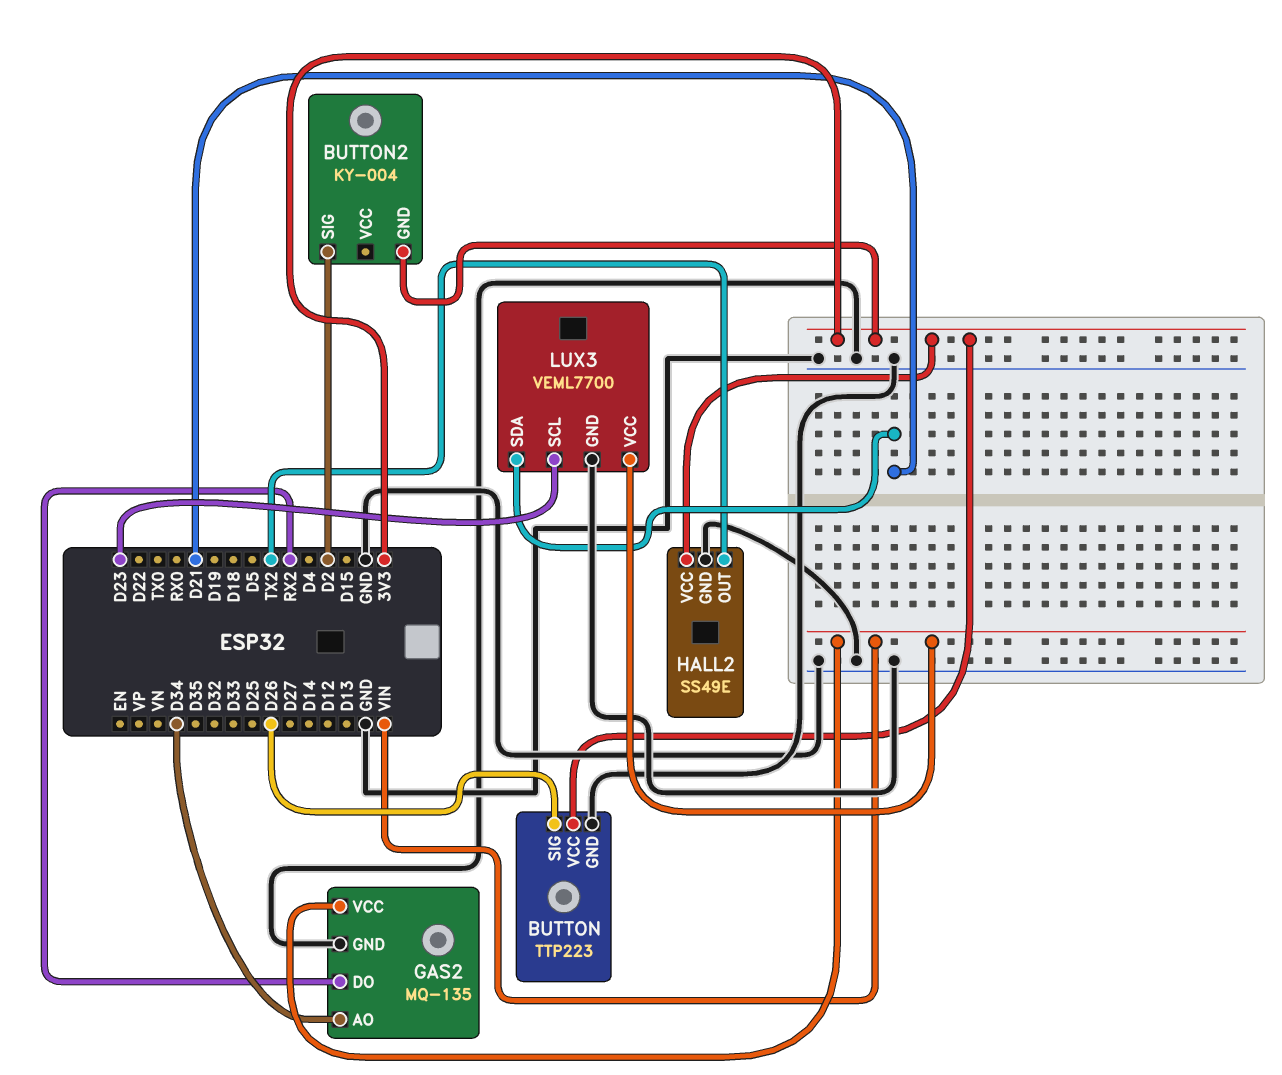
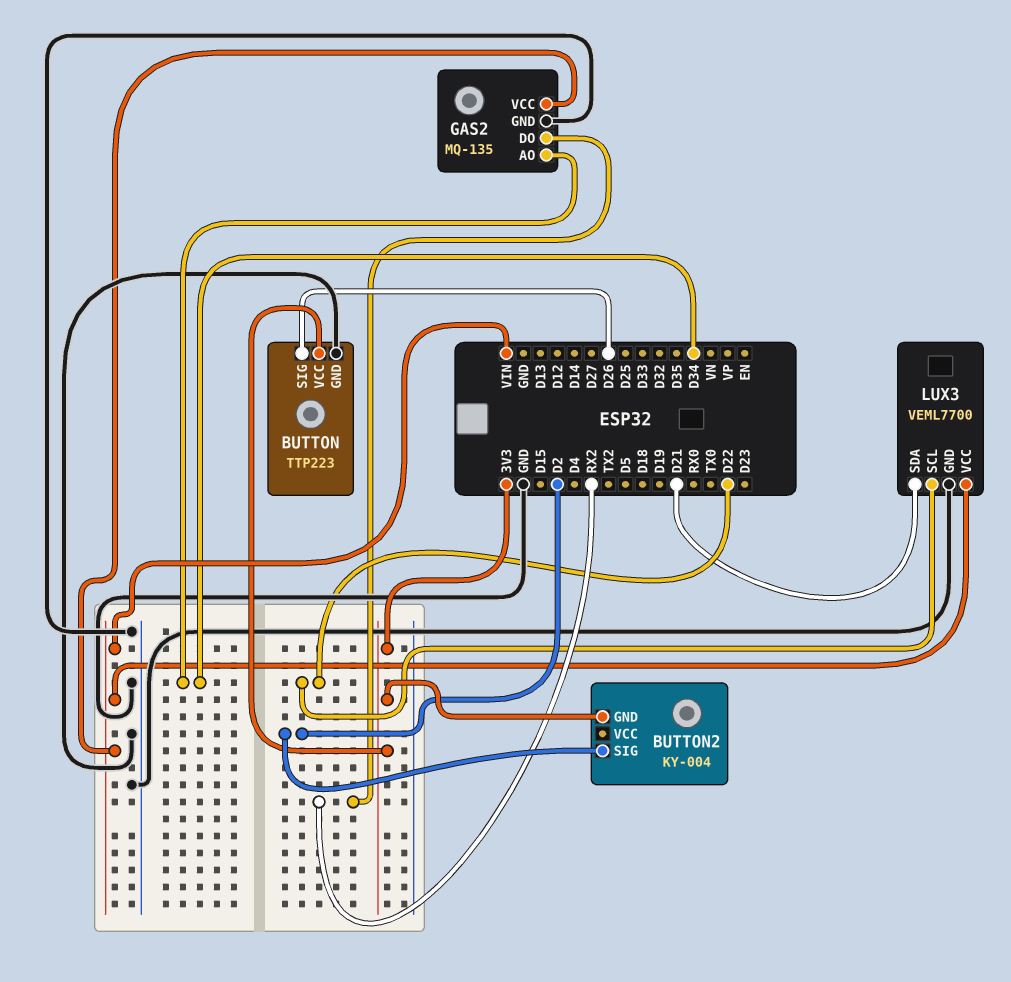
HALL2: SS49E -> none
HALL2 pin GND: GND -> none
HALL2 pin OUT: TX2 -> none
HALL2 pin VCC: 3V3 -> none
LUX3 pin SCL: D23 -> D22

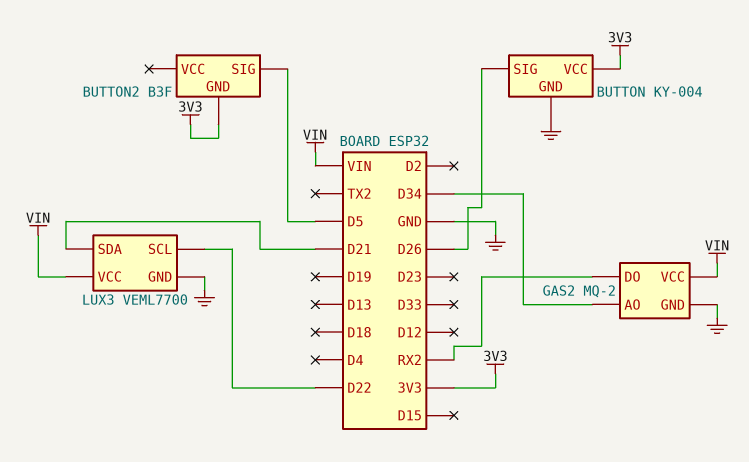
BUTTON: TTP223 -> KY-004
BUTTON2: KY-004 -> B3F
BUTTON2 pin SIG: D2 -> D5
GAS2: MQ-135 -> MQ-2

